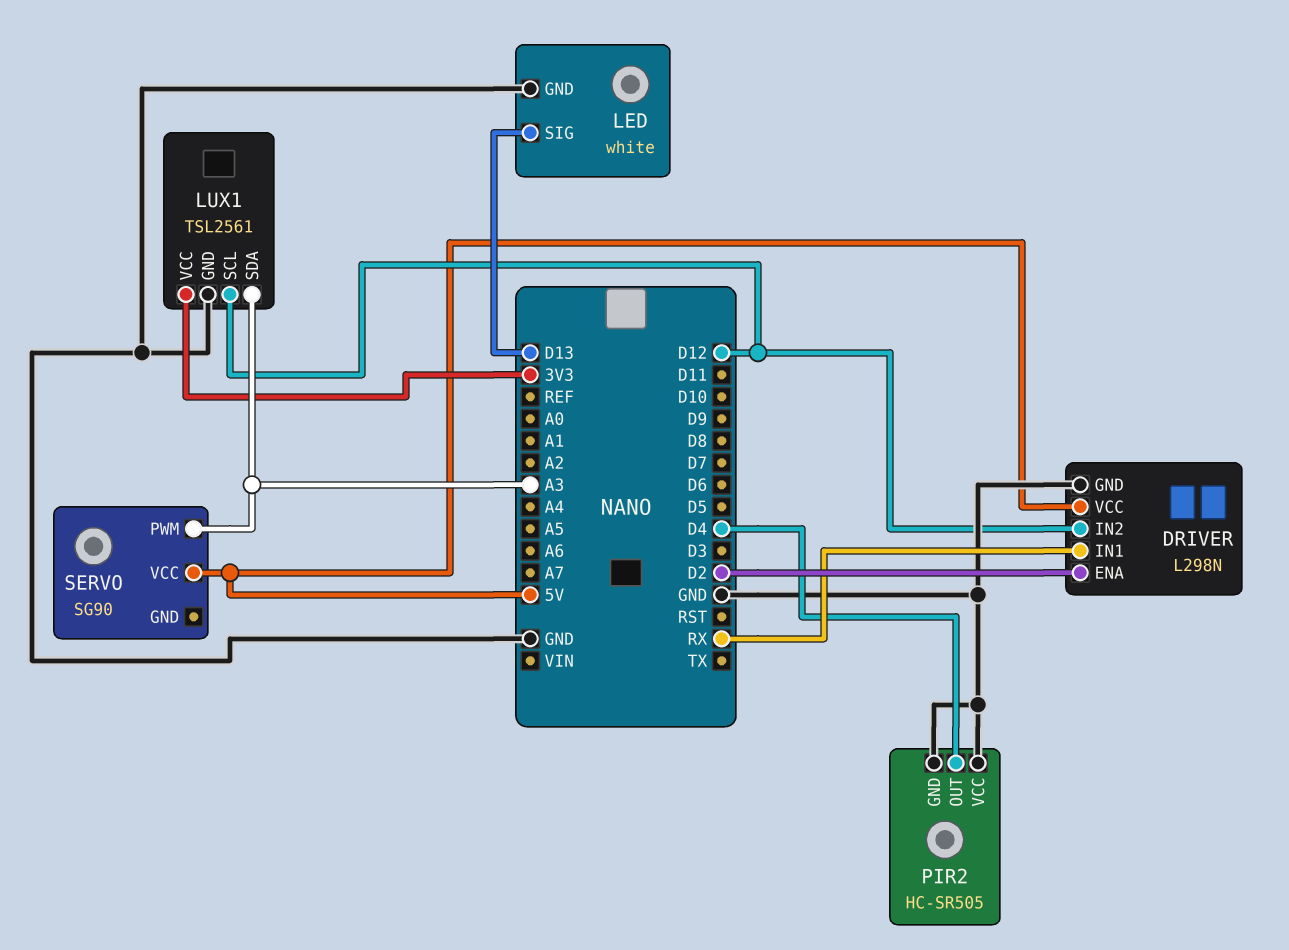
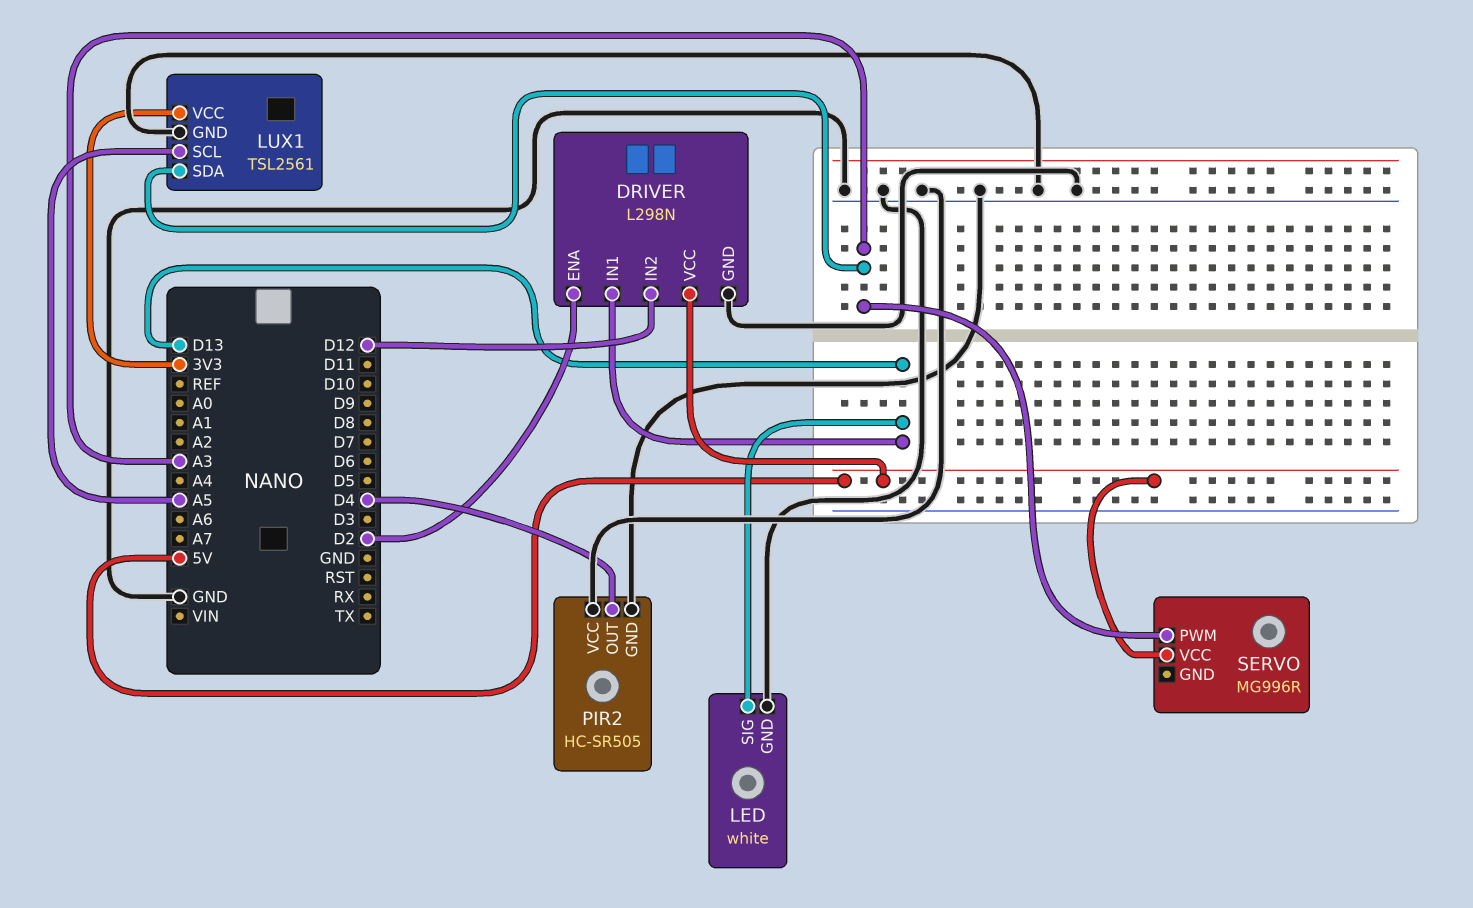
DRIVER pin IN1: RX -> D13
LUX1 pin SCL: D12 -> A5
SERVO: SG90 -> MG996R

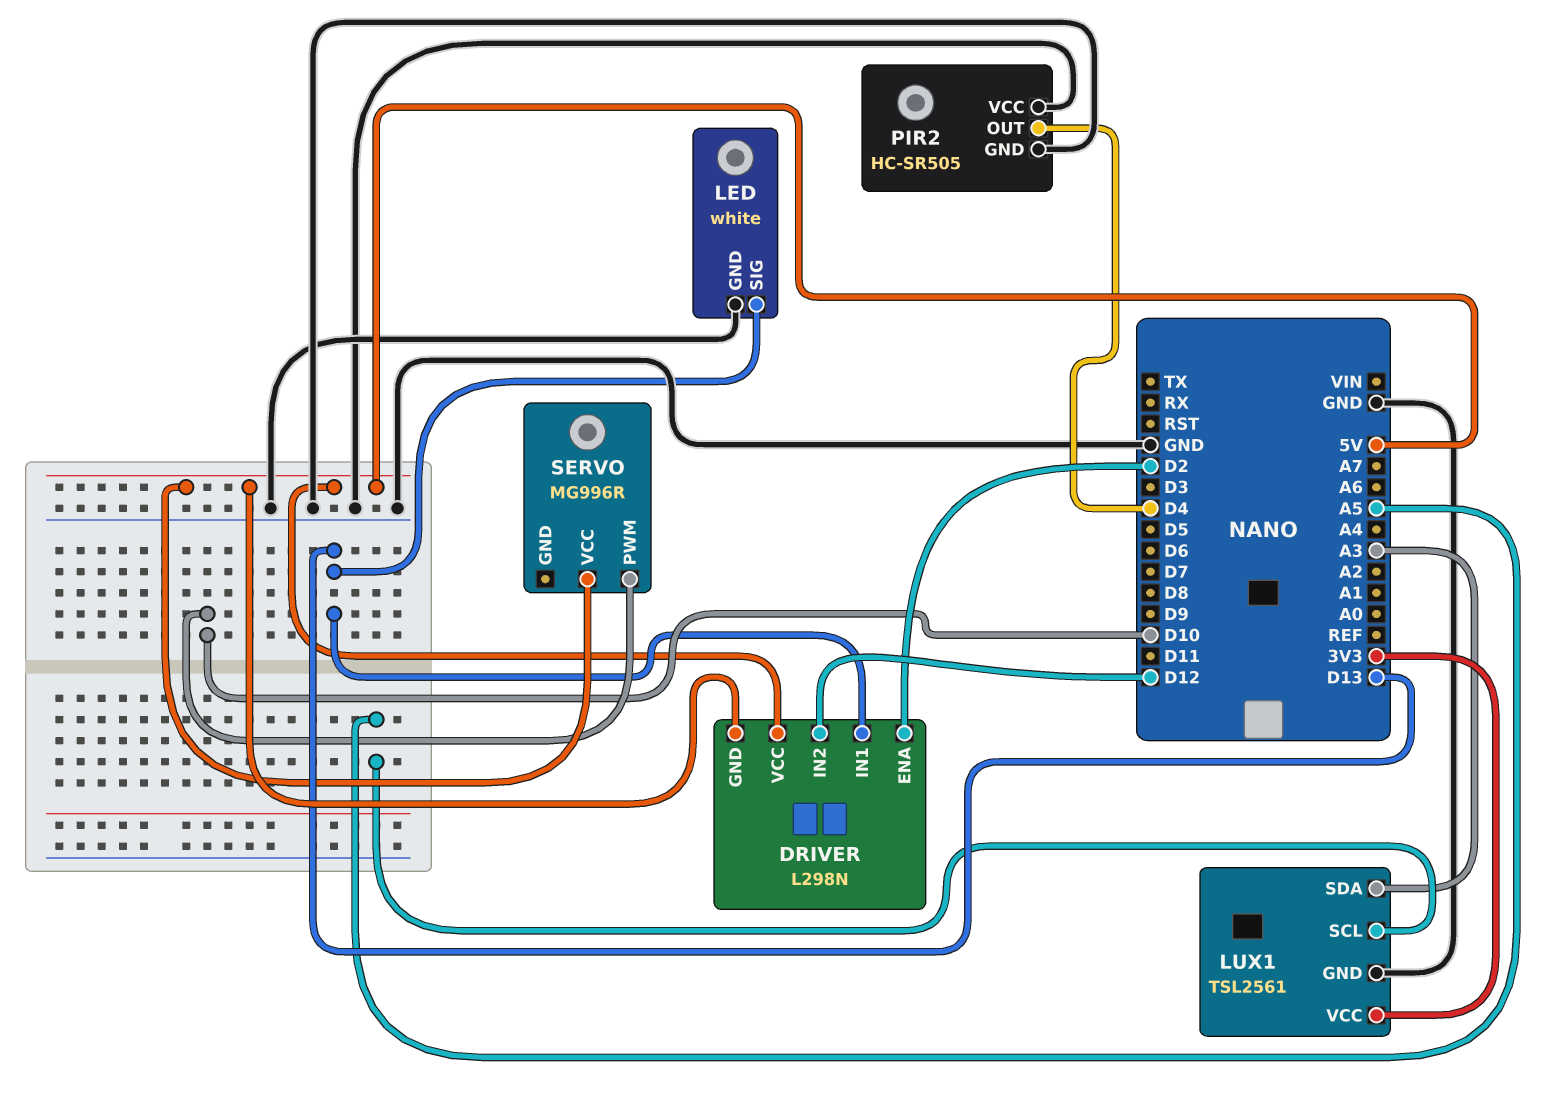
DRIVER pin GND: GND -> 5V
SERVO pin PWM: A3 -> D10

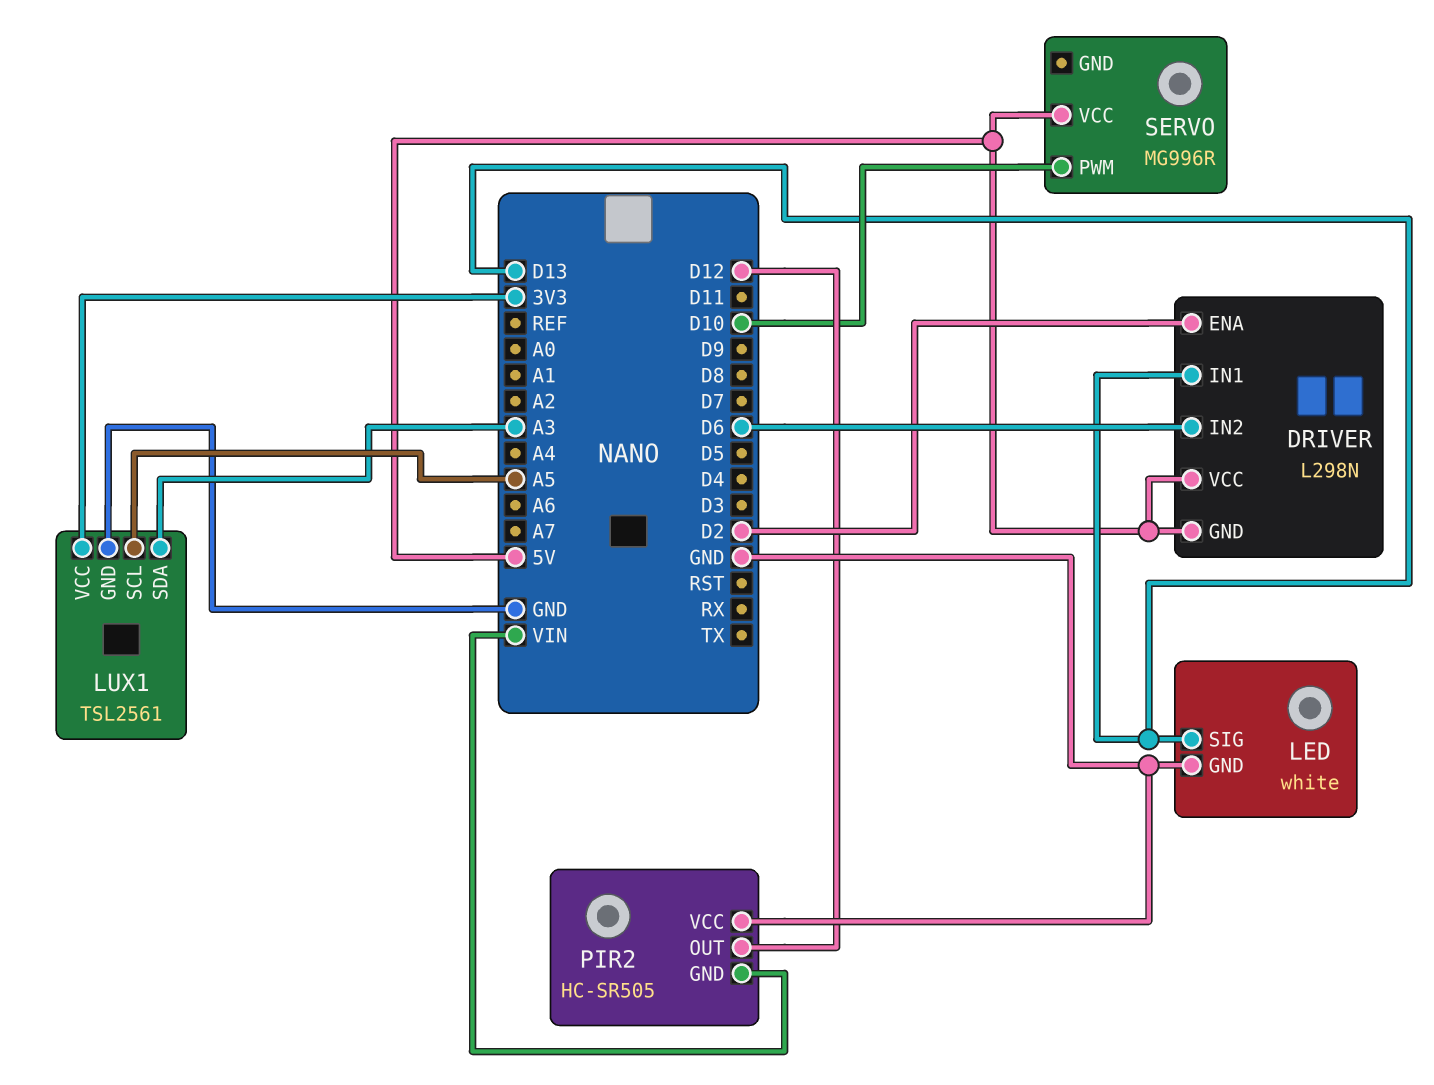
DRIVER pin IN2: D12 -> D6
PIR2 pin GND: GND -> VIN
PIR2 pin OUT: D4 -> D12

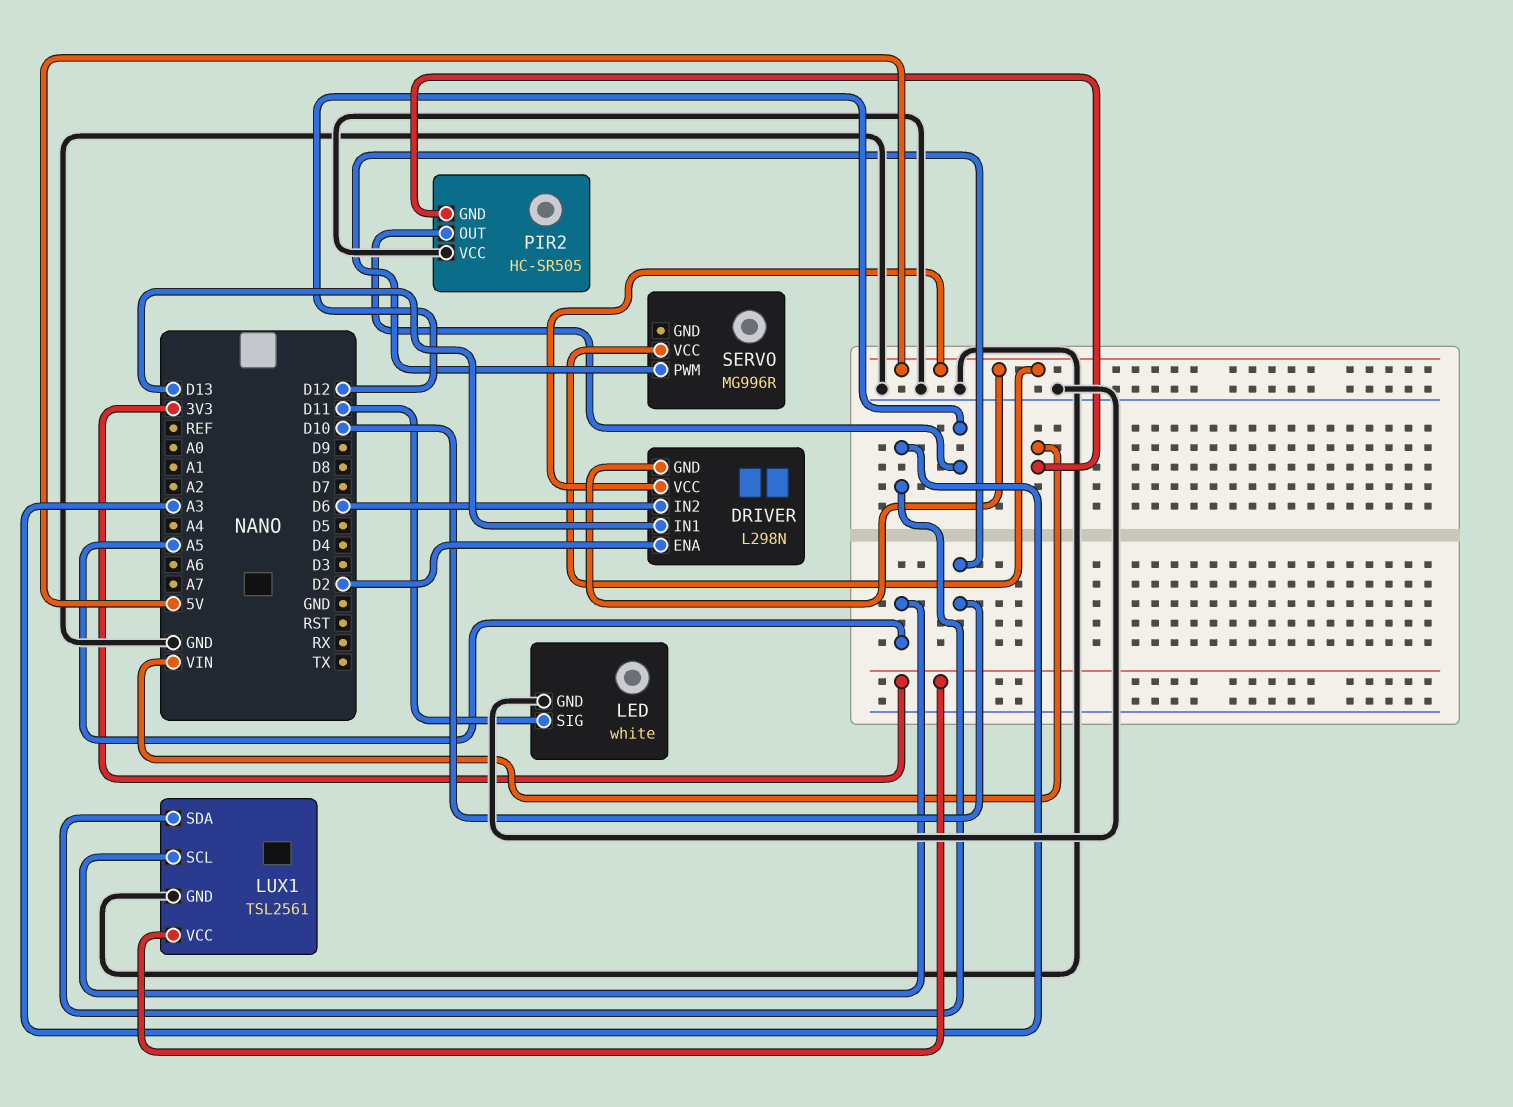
LED pin SIG: D13 -> D11

